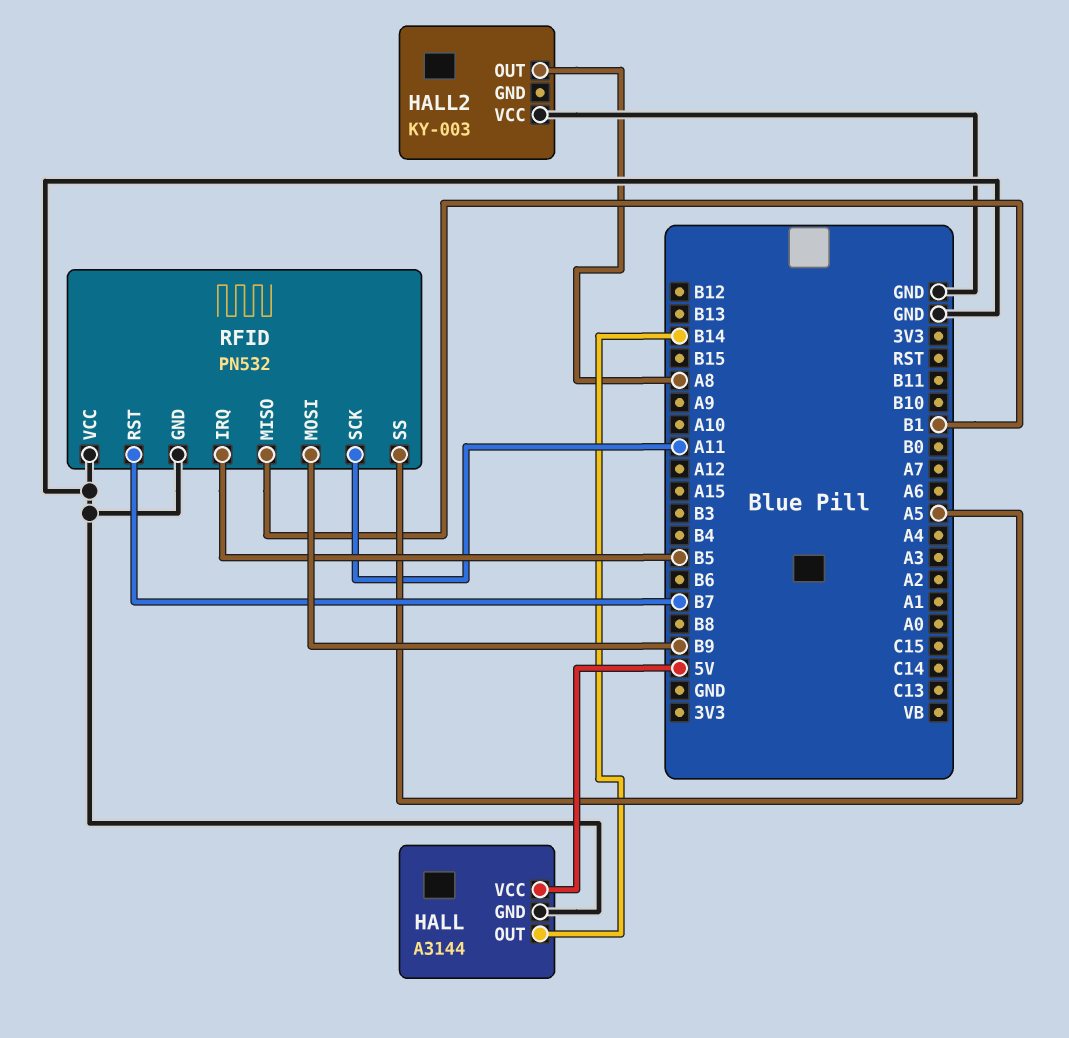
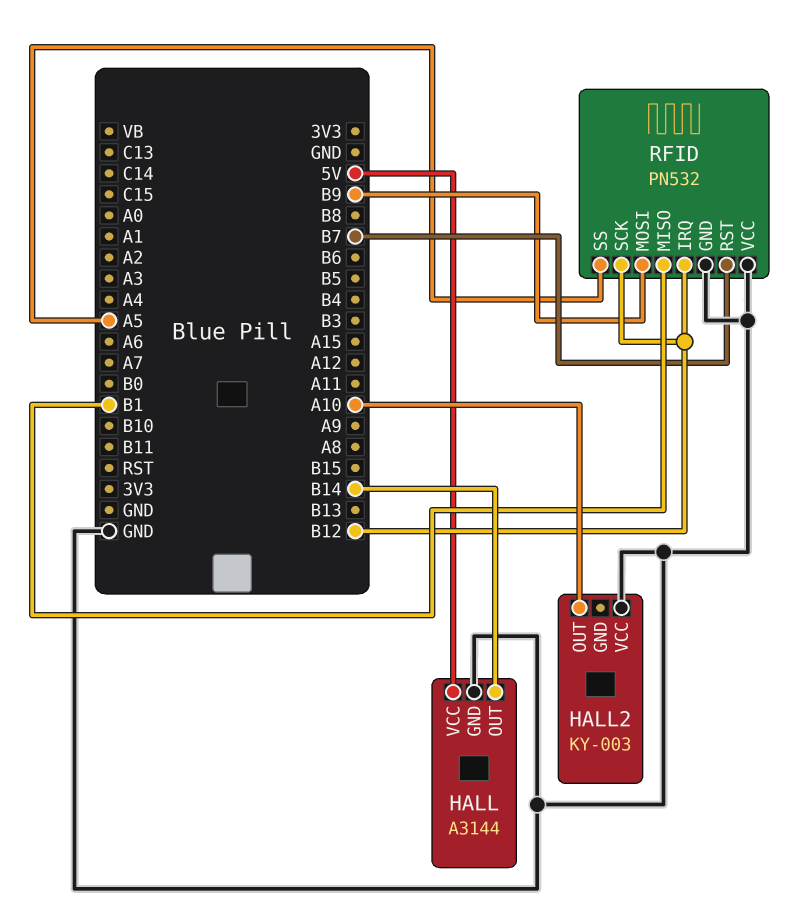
HALL2 pin OUT: A8 -> A10
RFID pin IRQ: B5 -> B12
RFID pin SCK: A11 -> B12

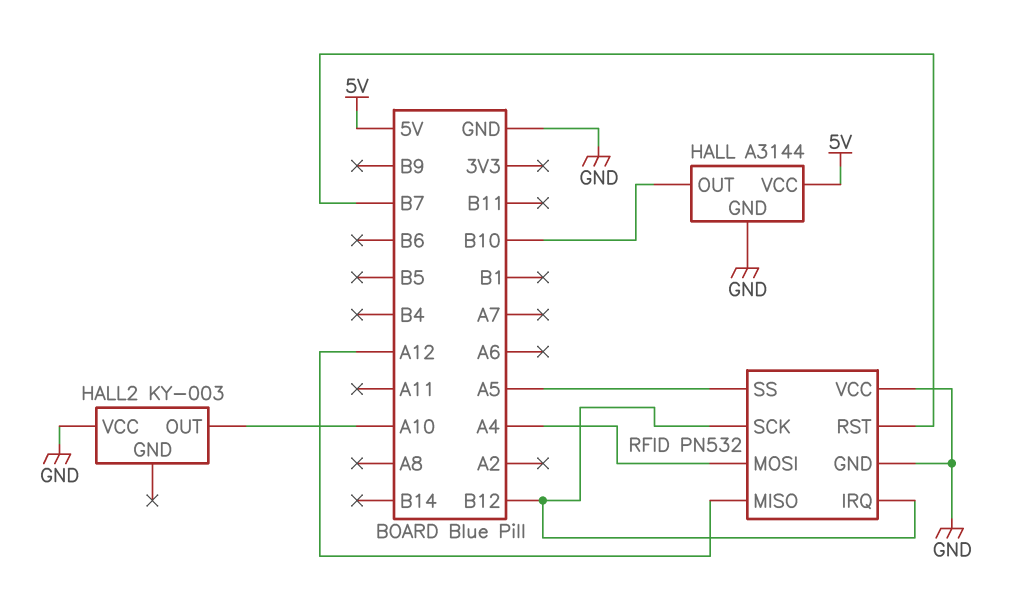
HALL pin OUT: B14 -> B10
RFID pin MISO: B1 -> A12
RFID pin MOSI: B9 -> A4

